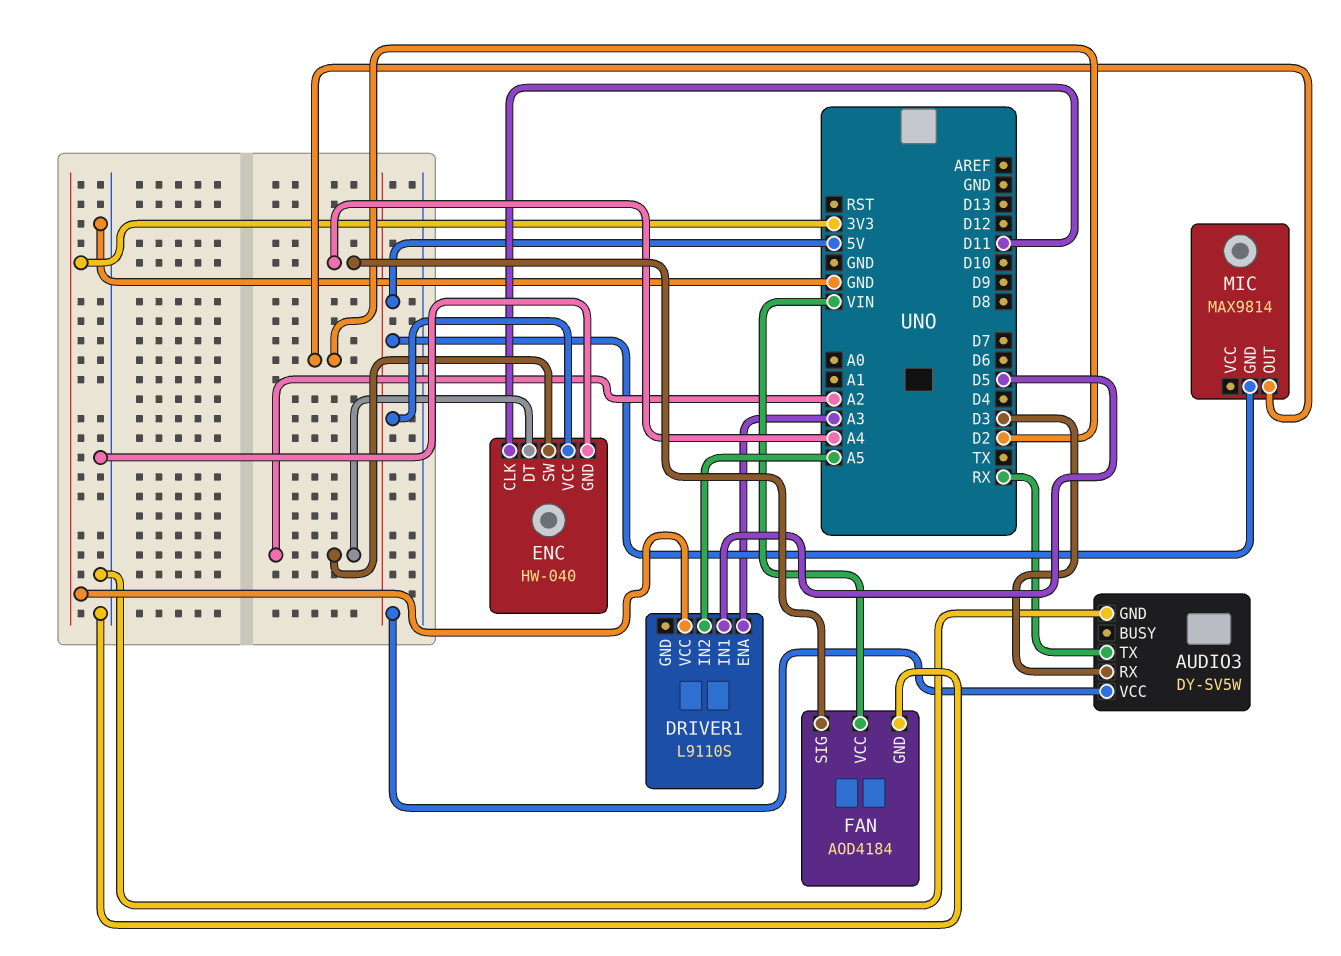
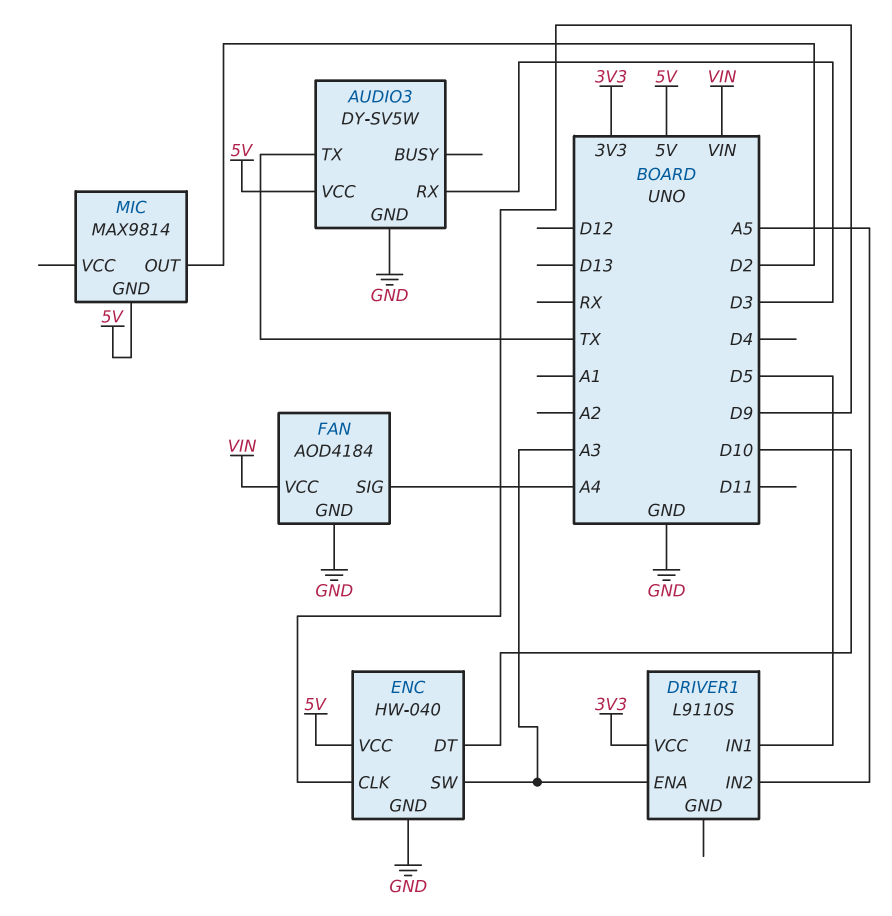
AUDIO3 pin TX: RX -> TX
ENC pin CLK: D11 -> D9
ENC pin DT: A2 -> D10
ENC pin SW: A2 -> A3

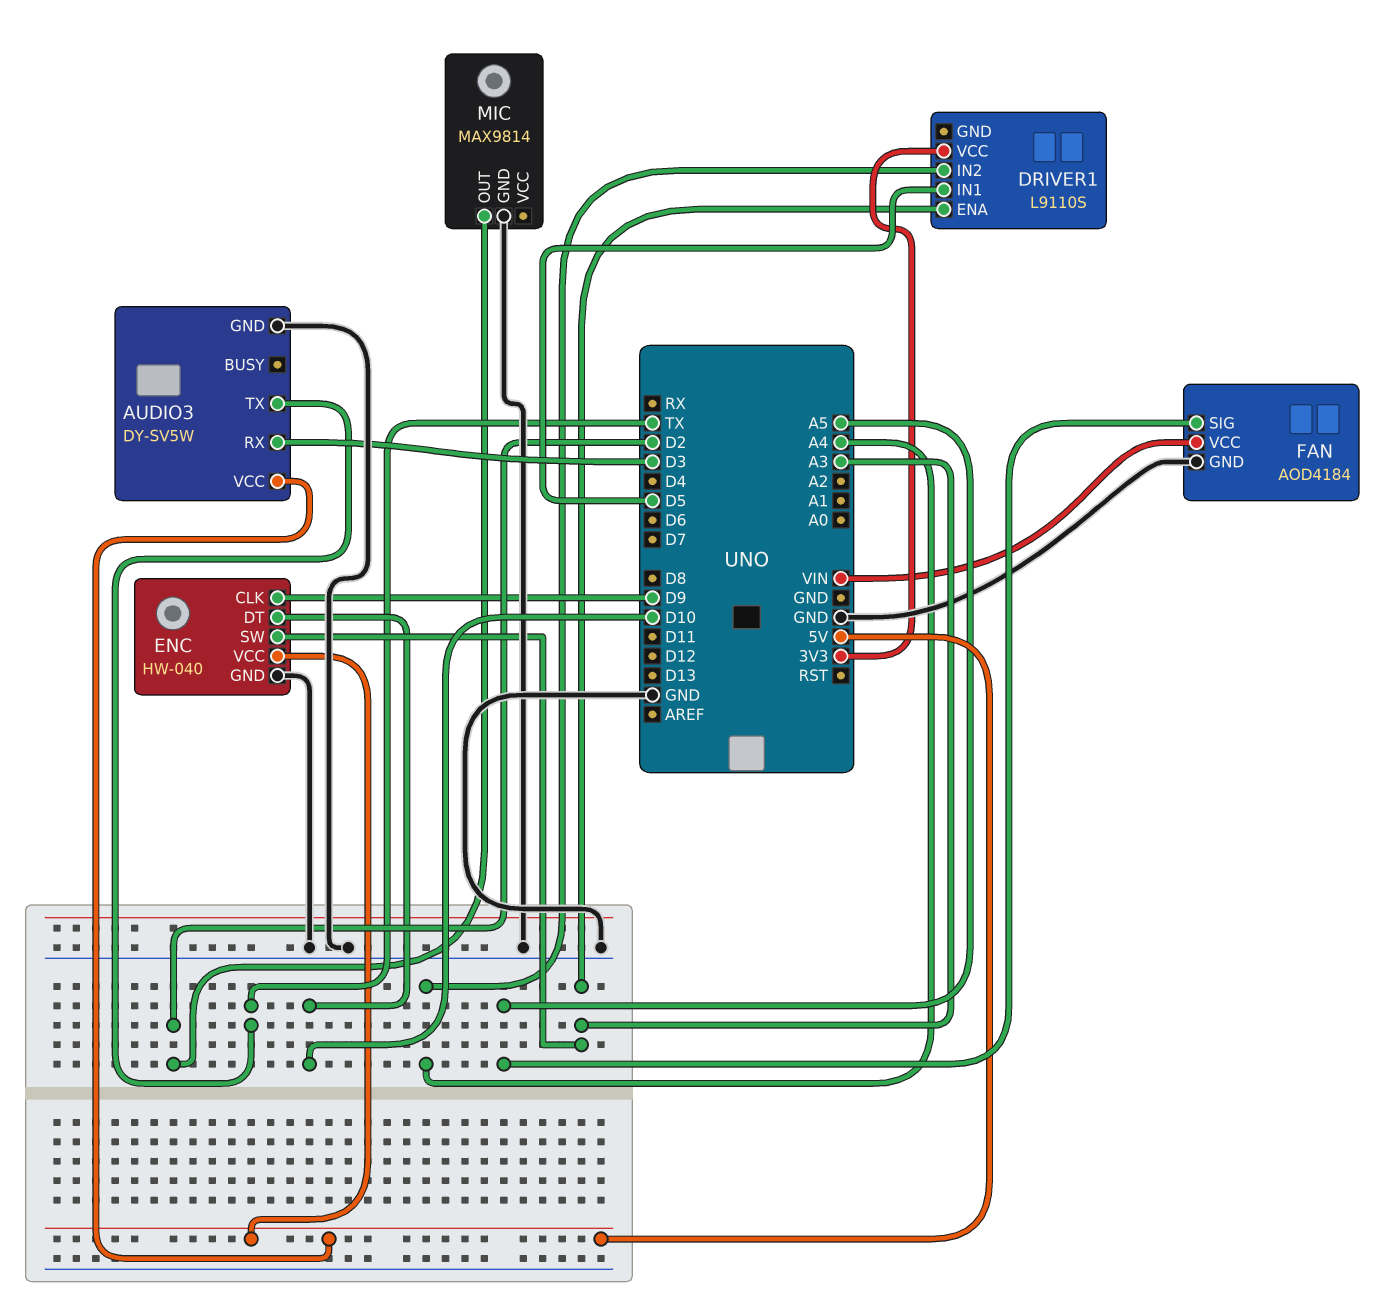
DRIVER1 pin IN2: A5 -> A4
FAN pin SIG: A4 -> A5
MIC pin GND: 5V -> GND

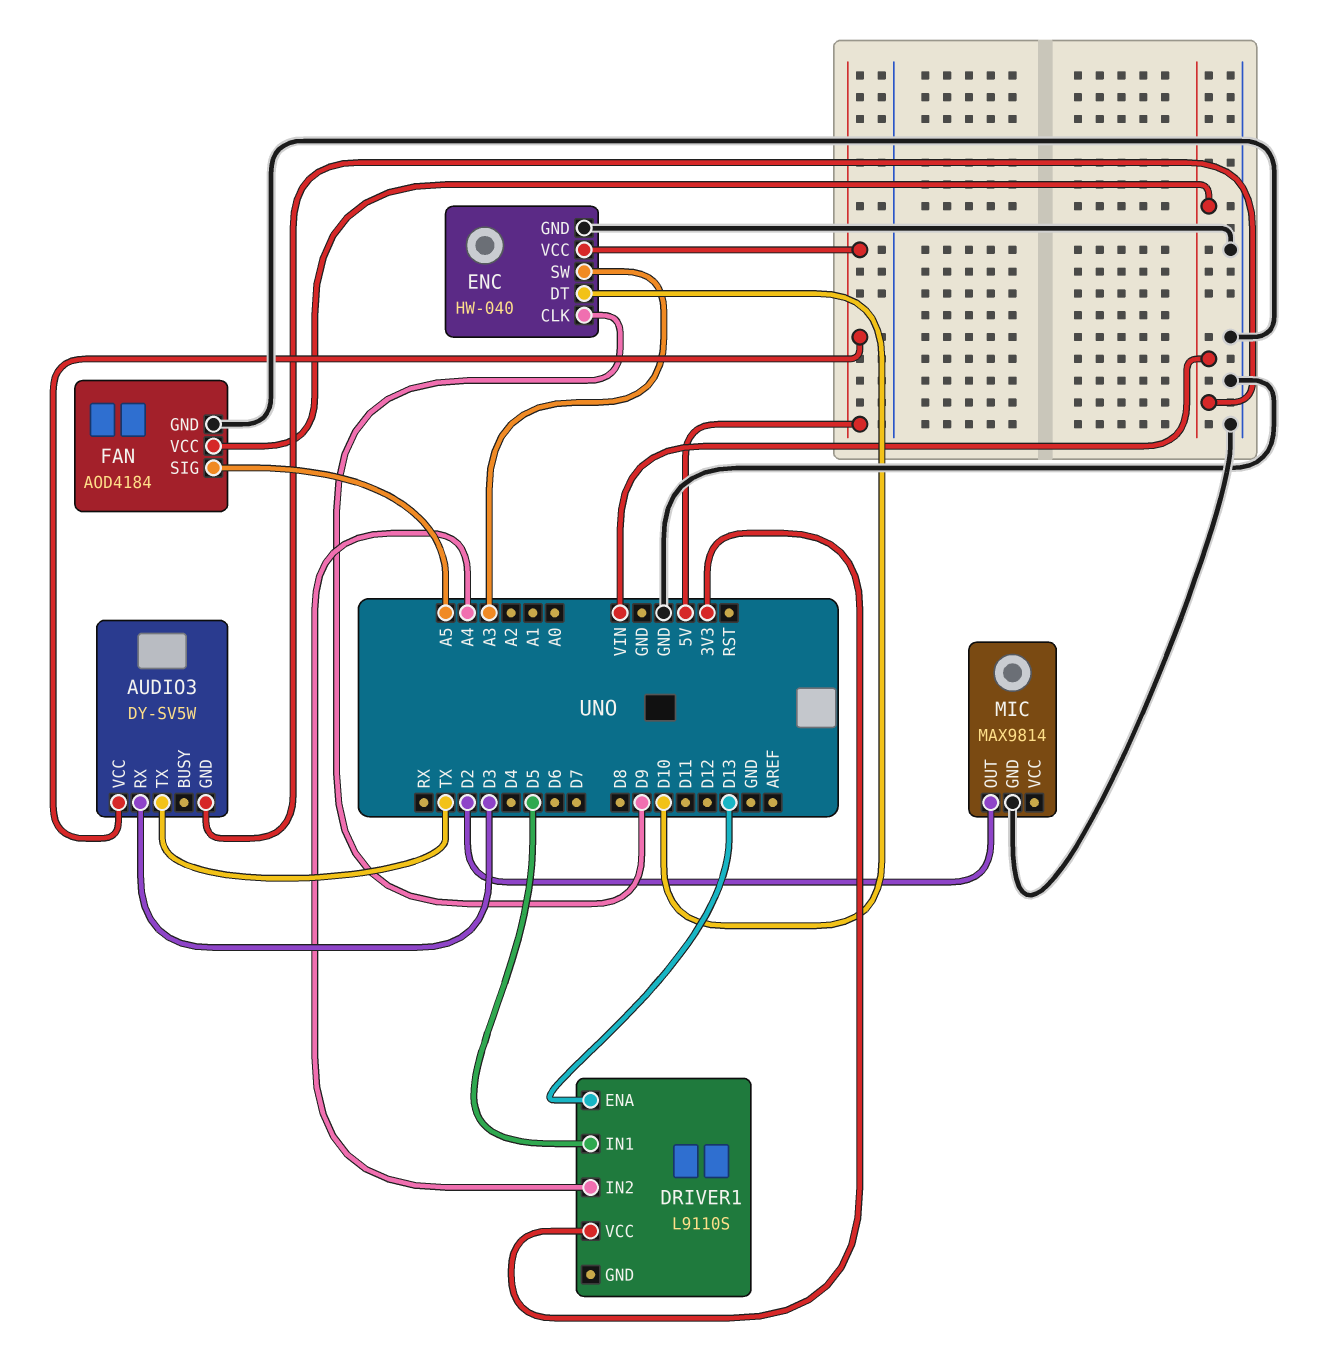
AUDIO3 pin GND: GND -> VIN
DRIVER1 pin ENA: A3 -> D13

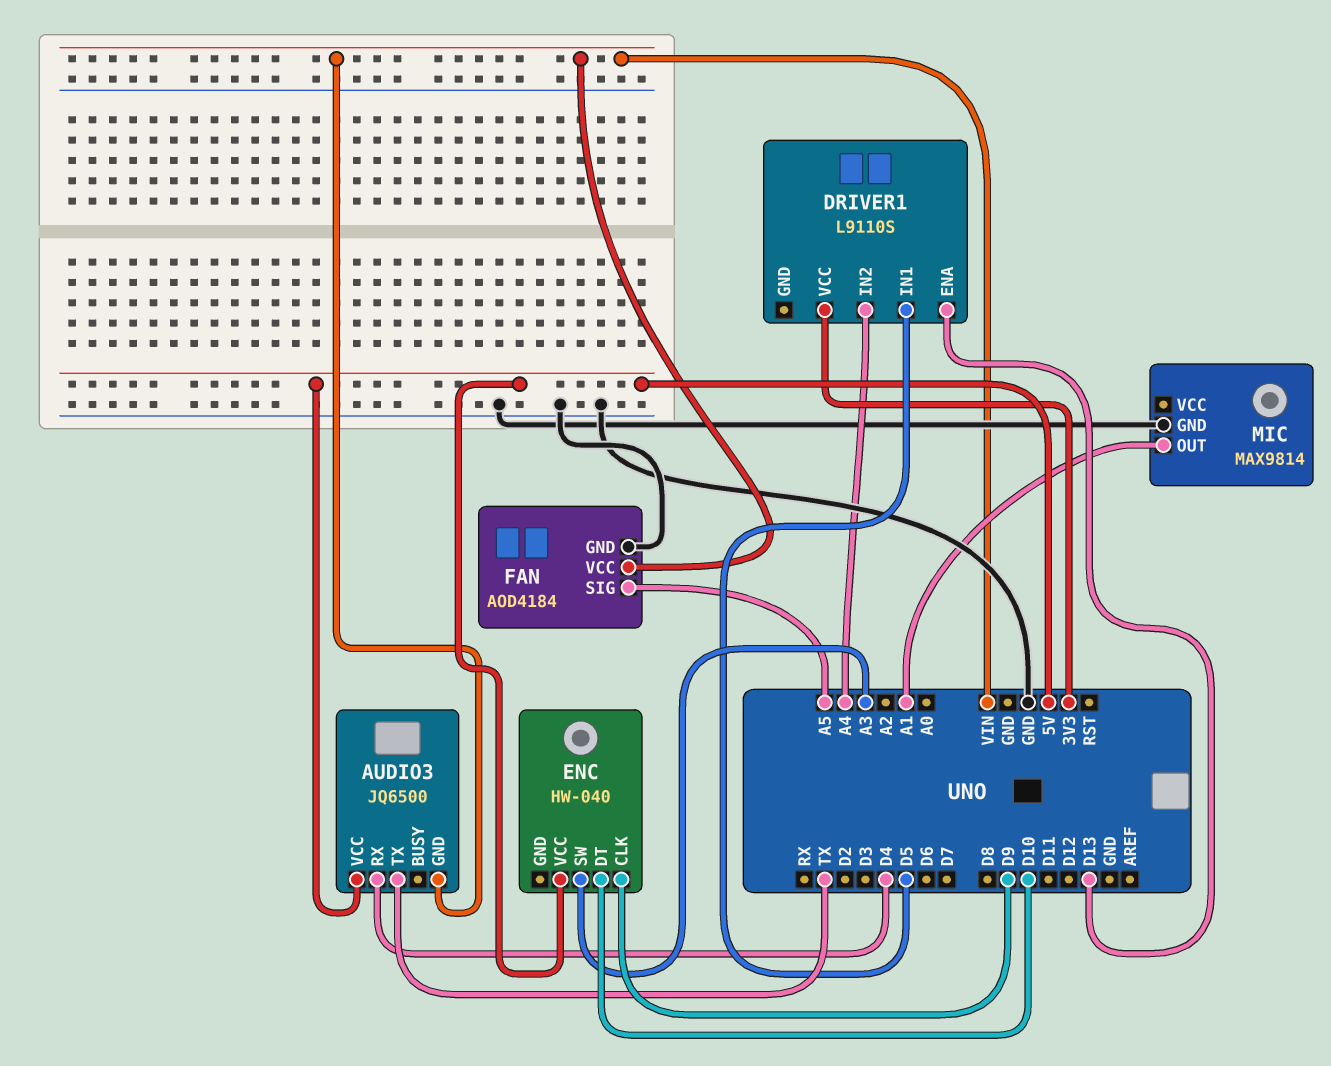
AUDIO3: DY-SV5W -> JQ6500
AUDIO3 pin RX: D3 -> D4
ENC pin GND: GND -> none
MIC pin OUT: D2 -> A1

